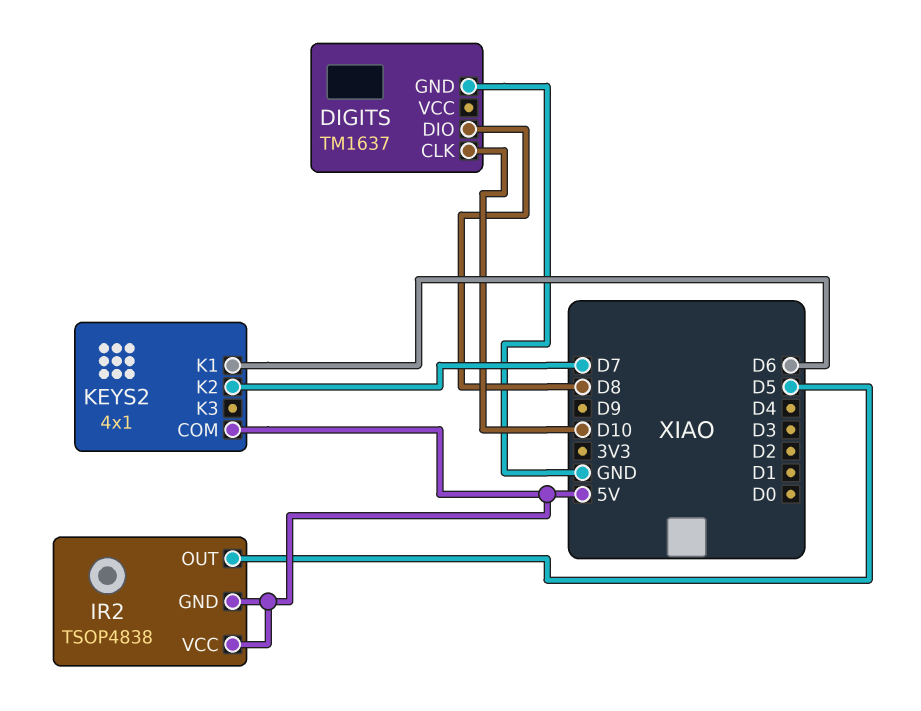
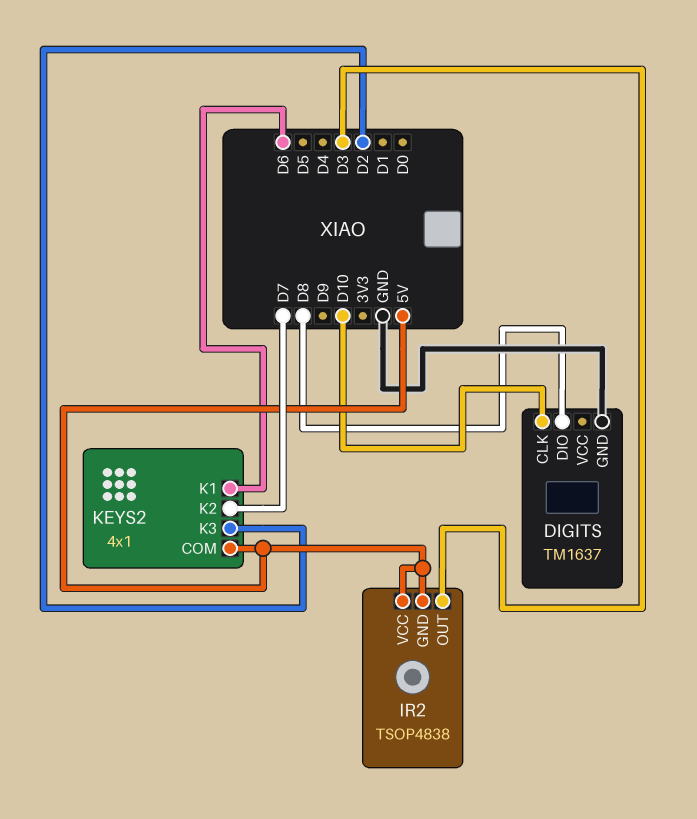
IR2 pin OUT: D5 -> D3
KEYS2 pin K3: none -> D2

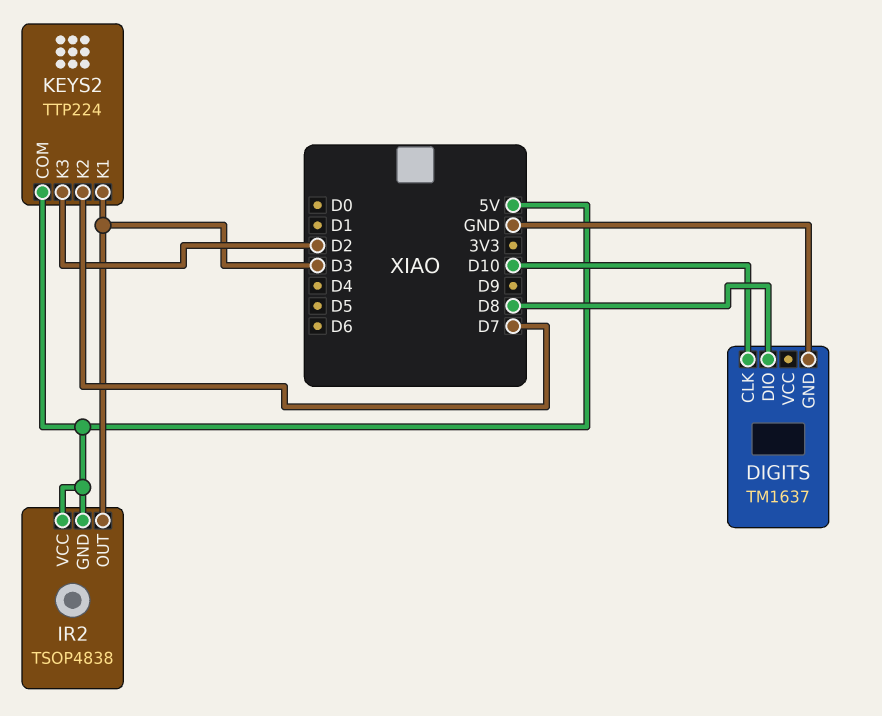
KEYS2: 4x1 -> TTP224
KEYS2 pin K1: D6 -> D3

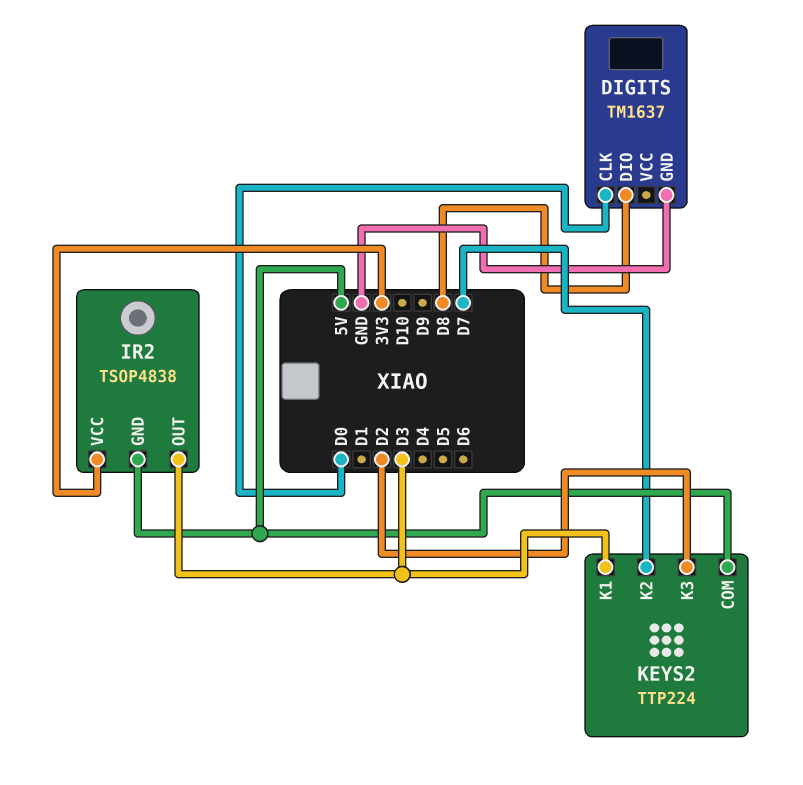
DIGITS pin CLK: D10 -> D0
IR2 pin VCC: 5V -> 3V3

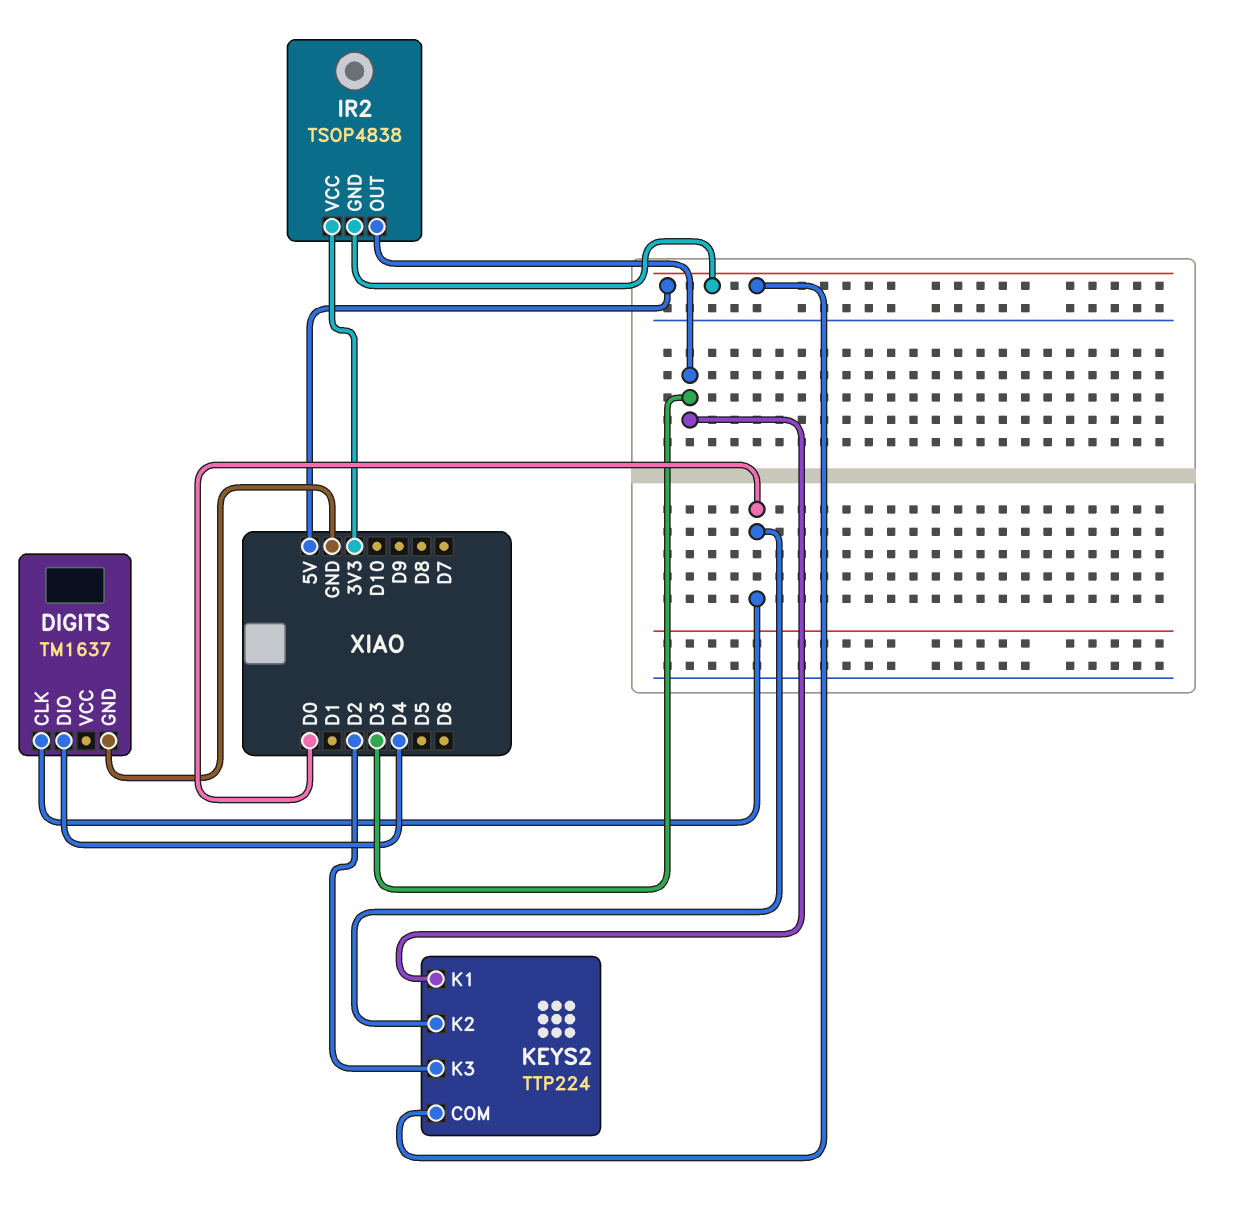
DIGITS pin DIO: D8 -> D4
KEYS2 pin K2: D7 -> D0

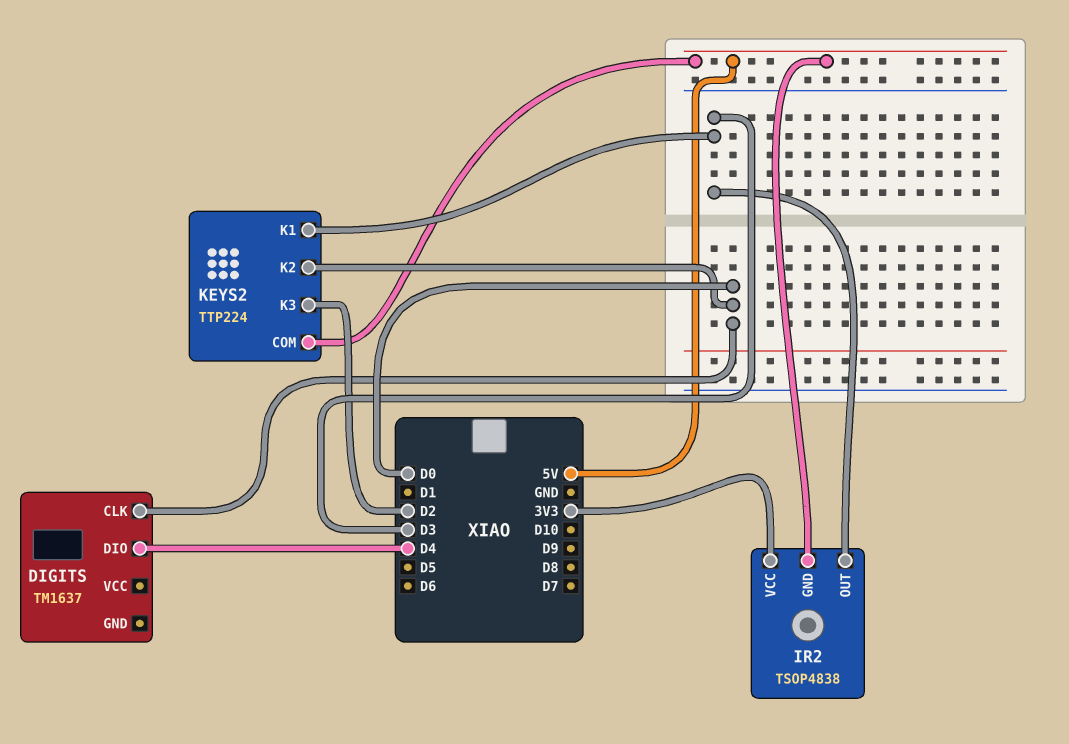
DIGITS pin GND: GND -> none

